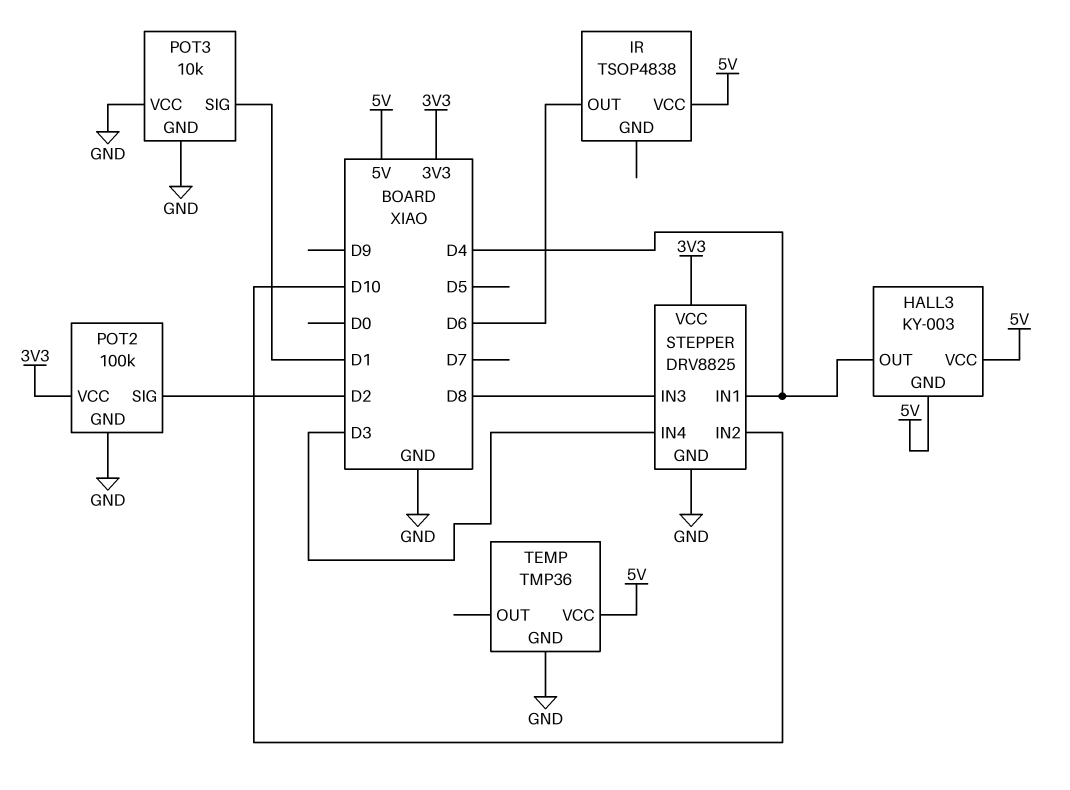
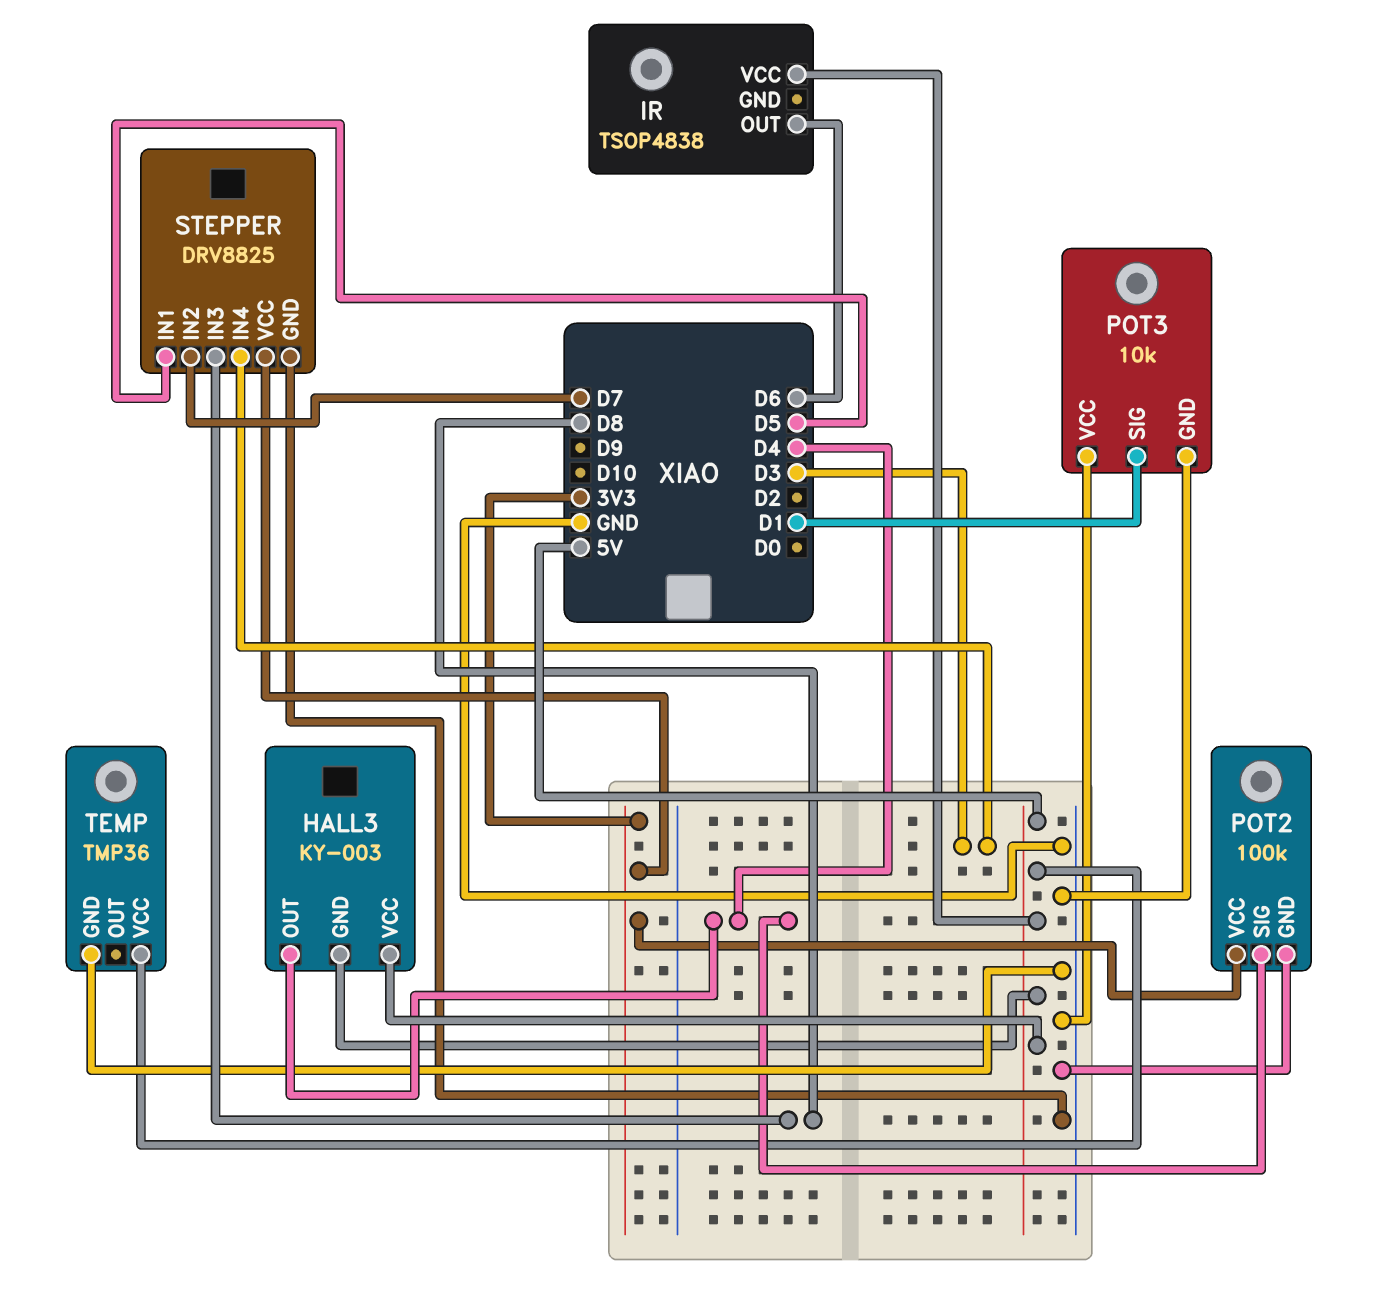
POT2 pin SIG: D2 -> D4
STEPPER pin IN1: D4 -> D5
STEPPER pin IN2: D10 -> D7

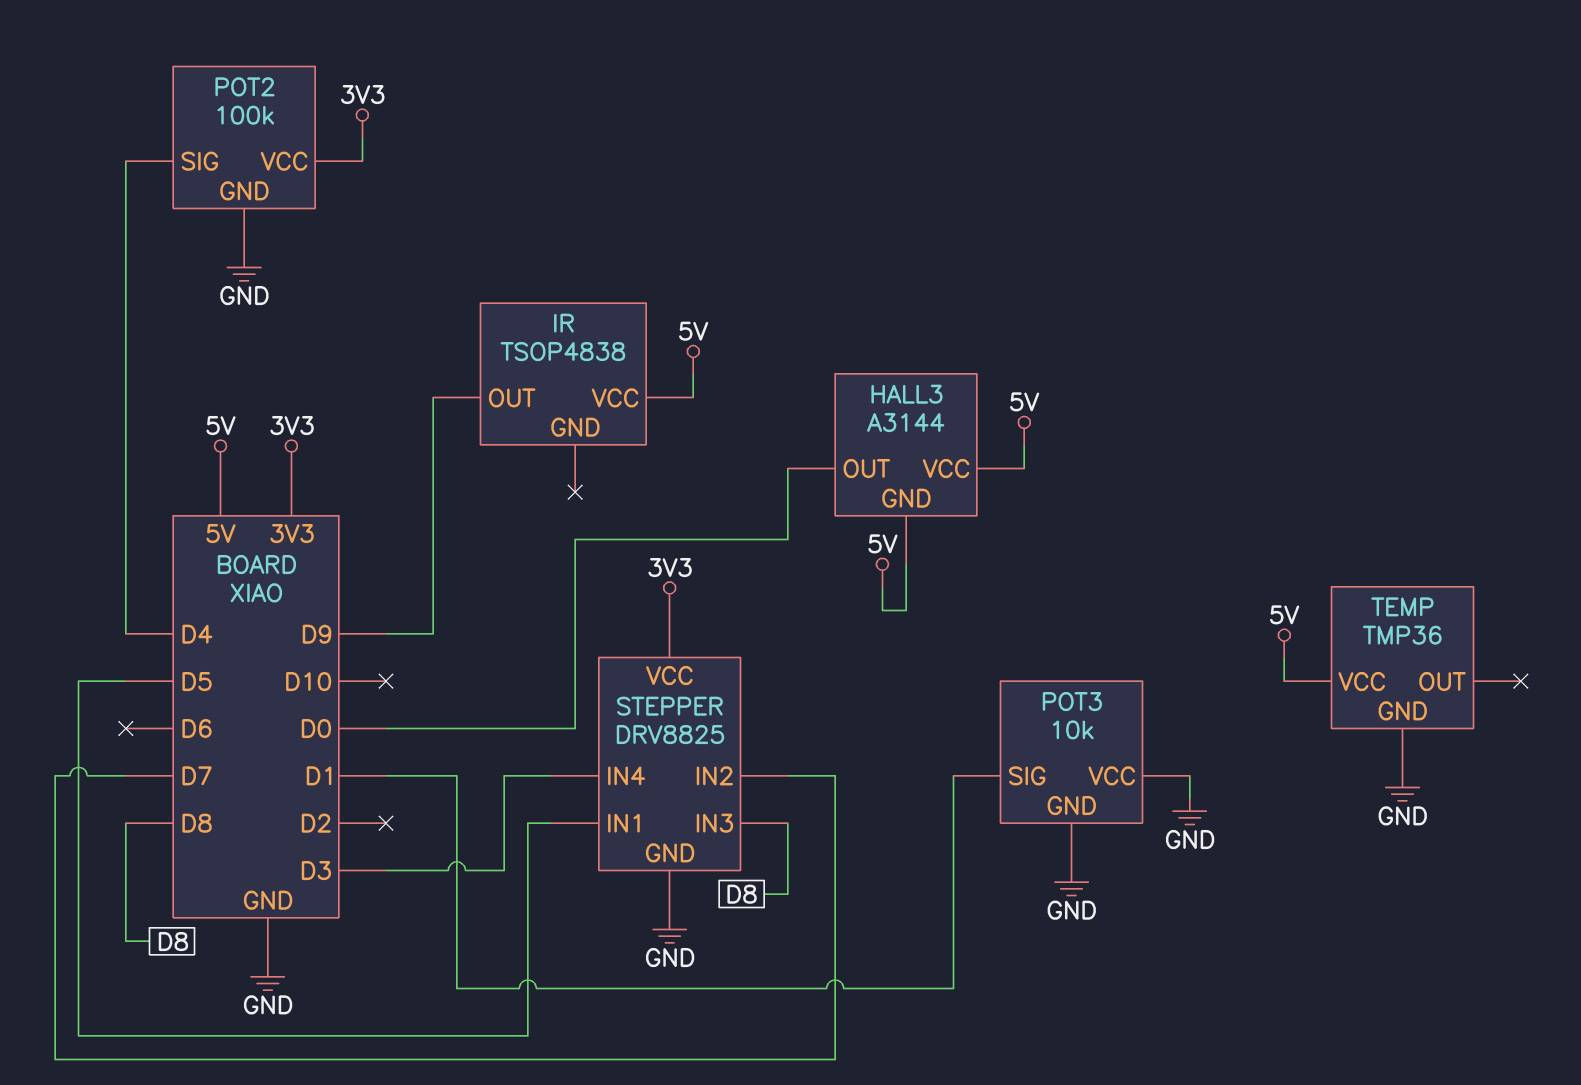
HALL3: KY-003 -> A3144
HALL3 pin OUT: D4 -> D0
IR pin OUT: D6 -> D9

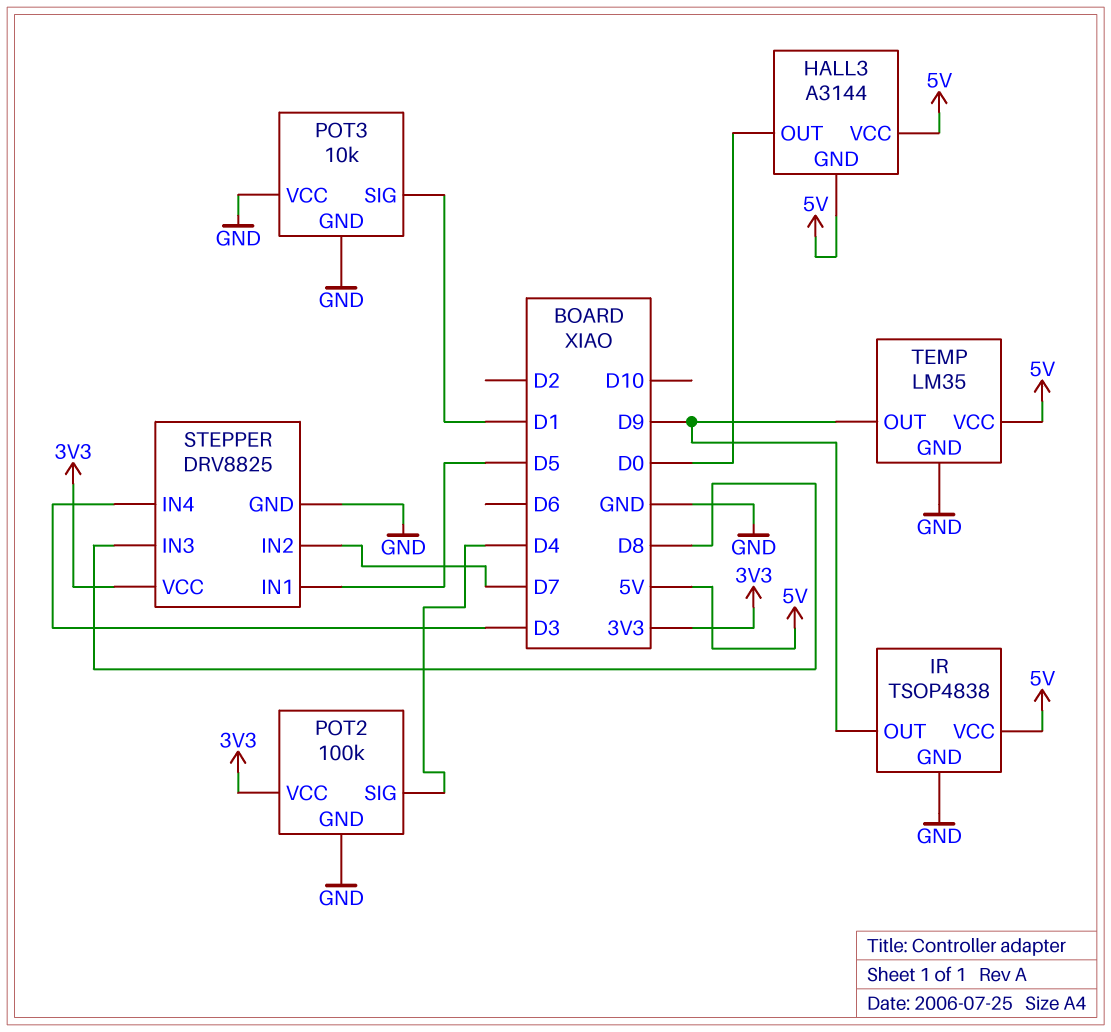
IR pin GND: none -> GND
TEMP: TMP36 -> LM35
TEMP pin OUT: none -> D9

